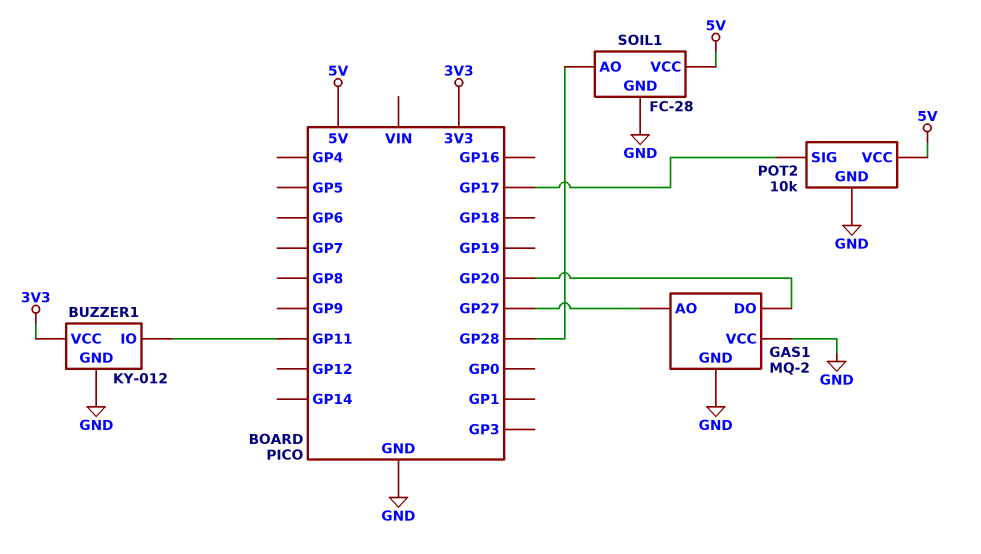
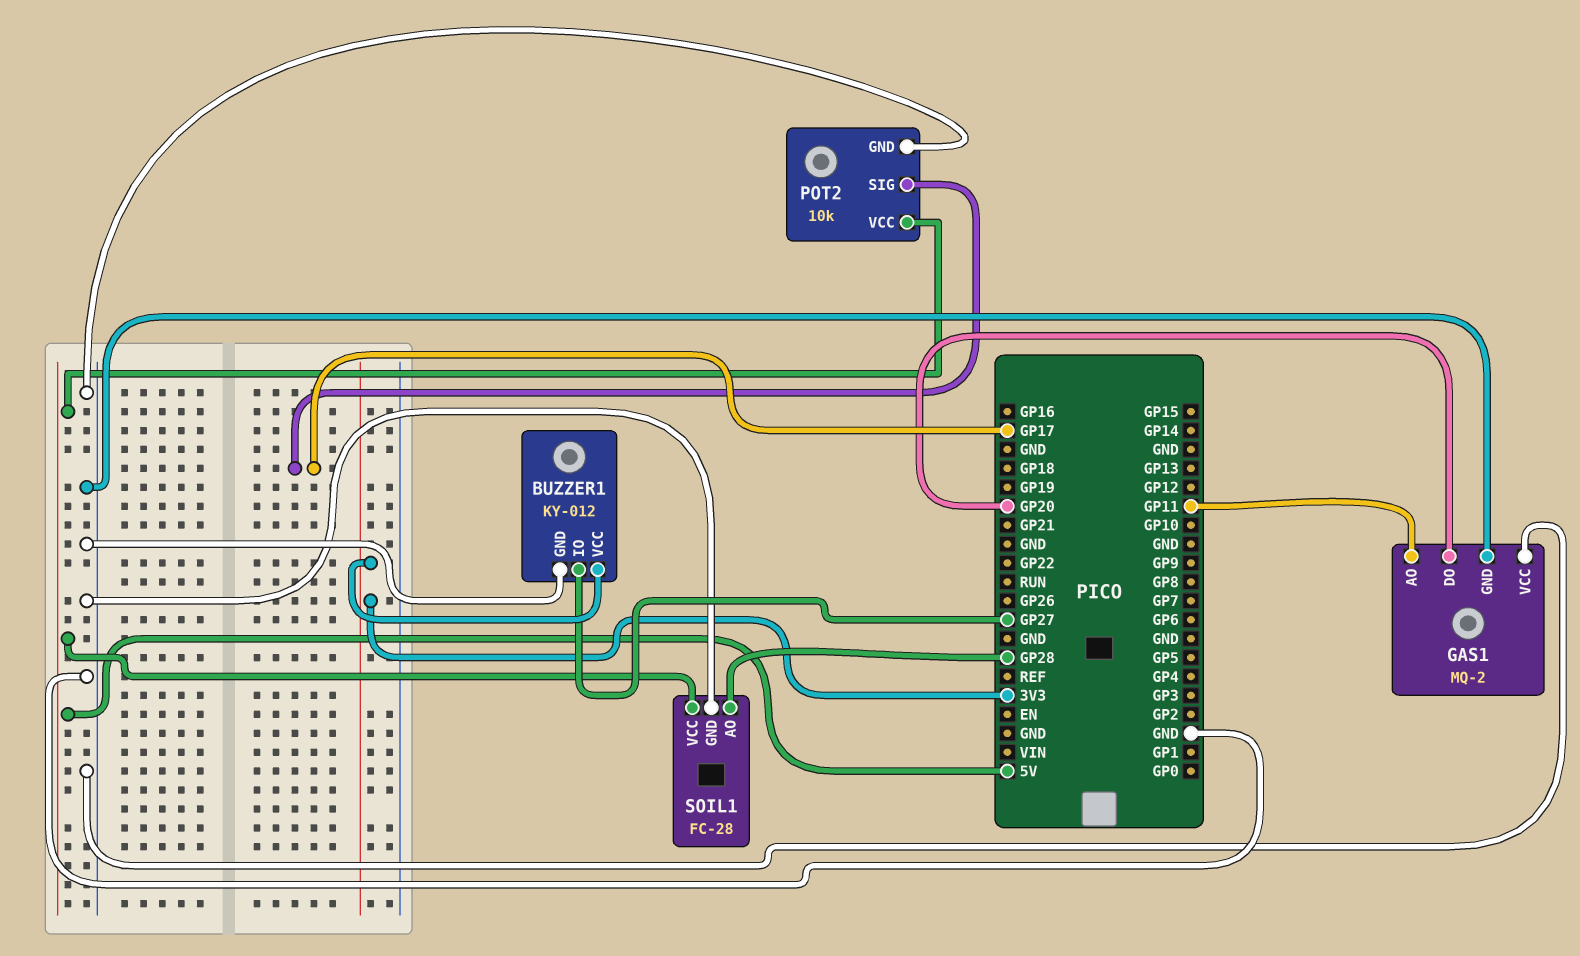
BUZZER1 pin IO: GP11 -> GP27
GAS1 pin AO: GP27 -> GP11

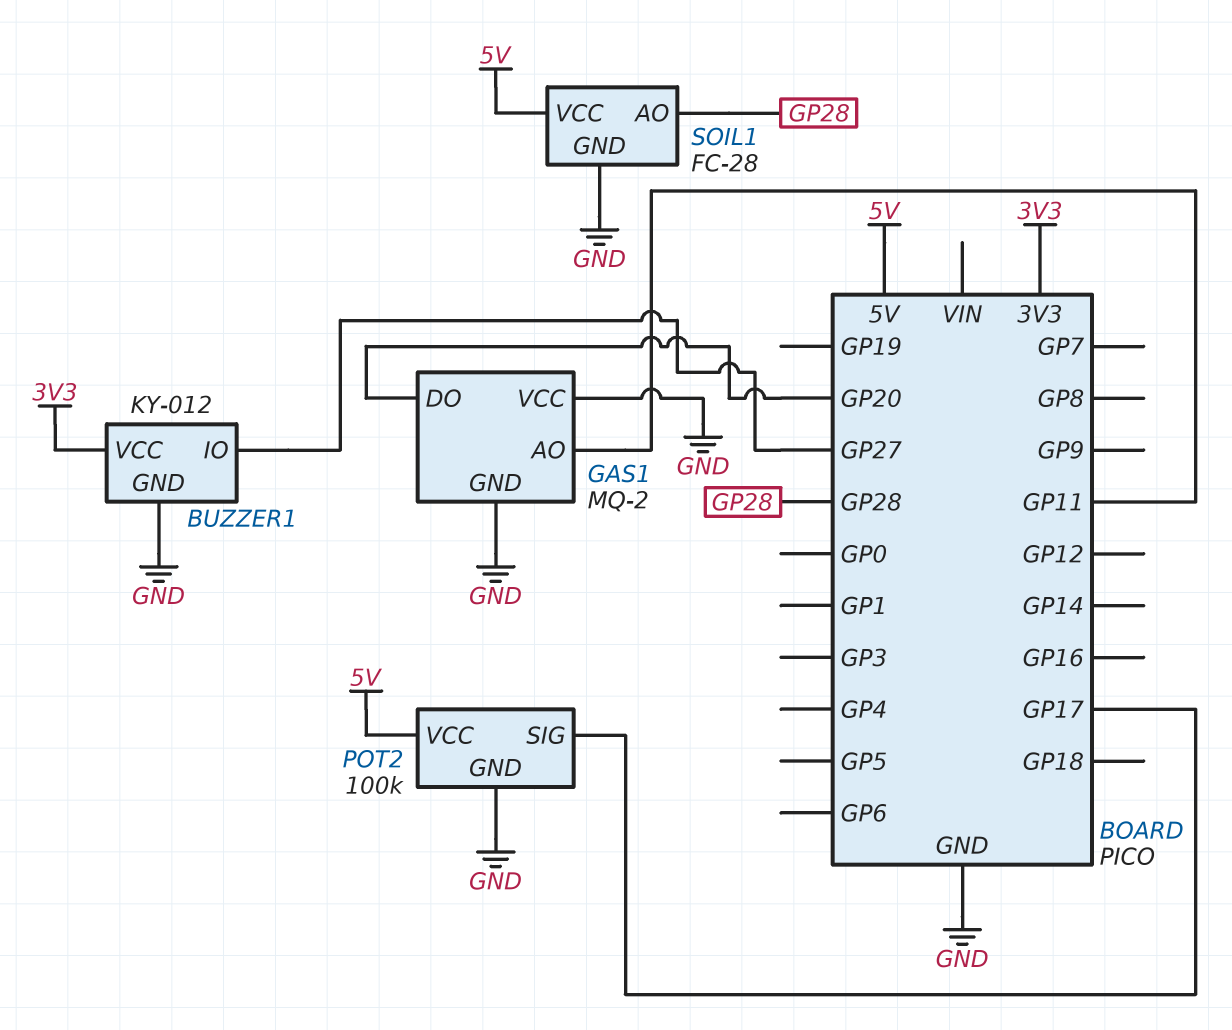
POT2: 10k -> 100k

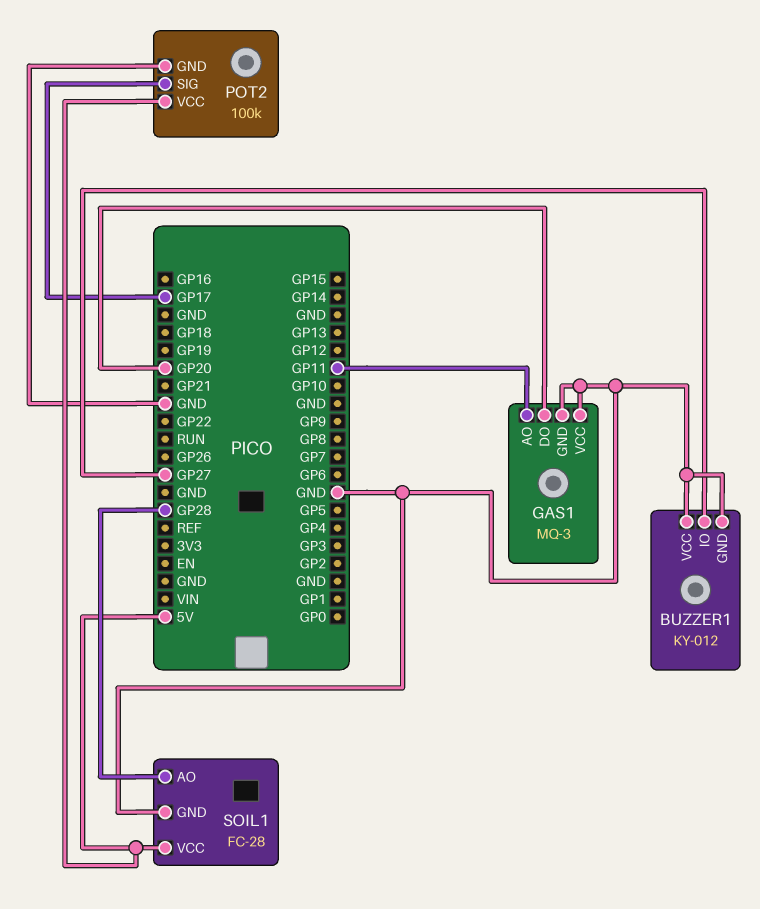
BUZZER1 pin VCC: 3V3 -> GND
GAS1: MQ-2 -> MQ-3

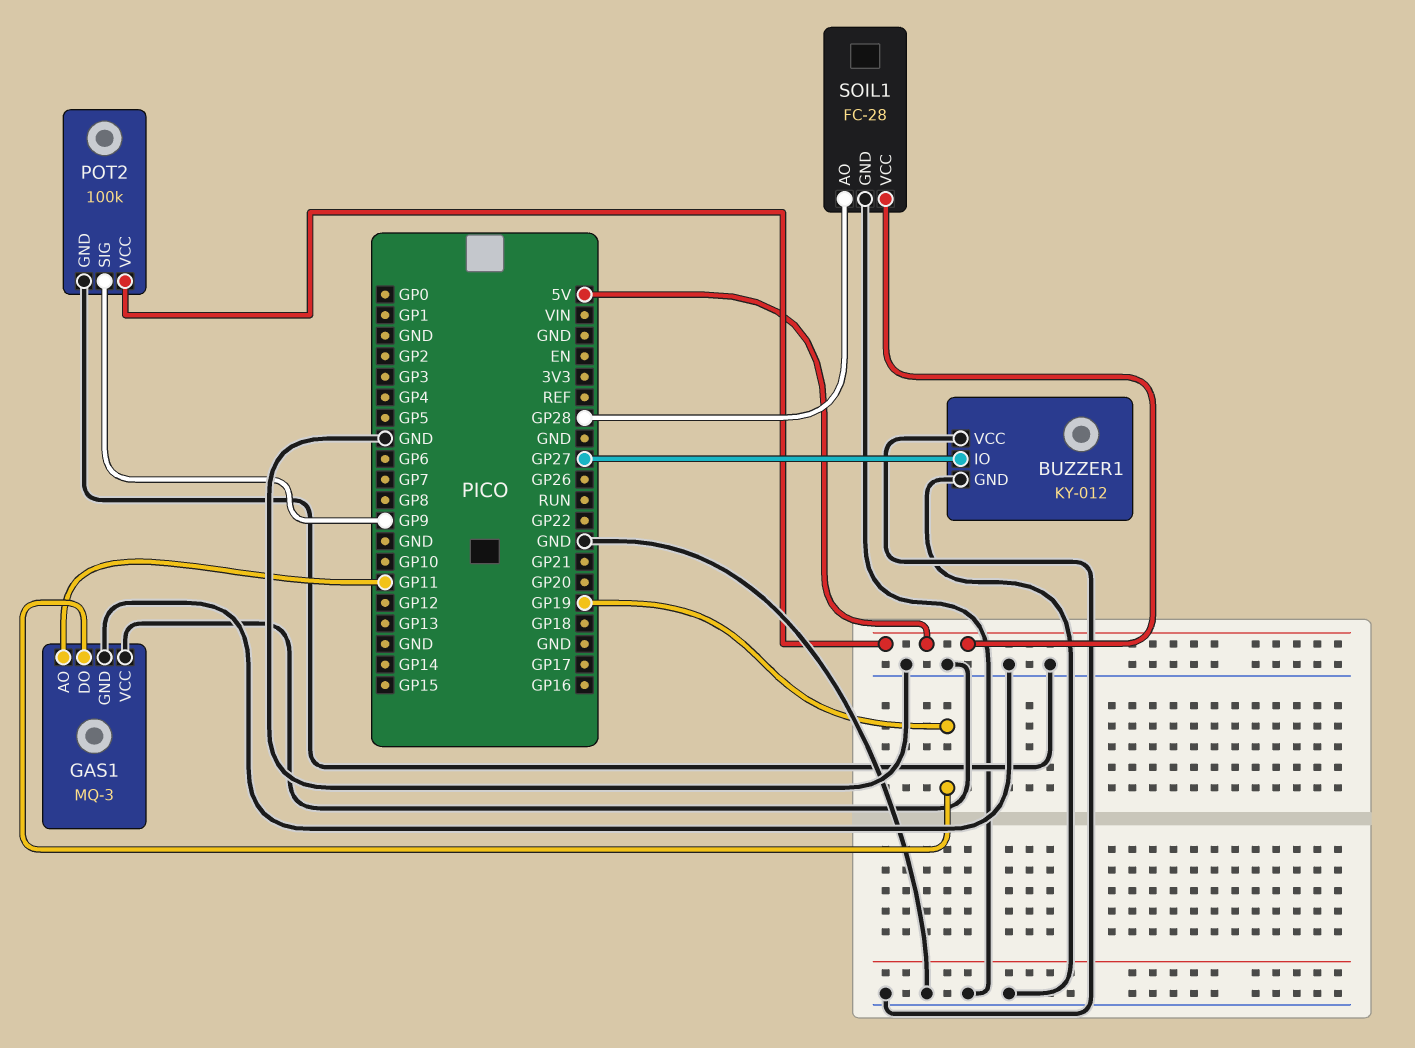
GAS1 pin DO: GP20 -> GP19
POT2 pin SIG: GP17 -> GP9

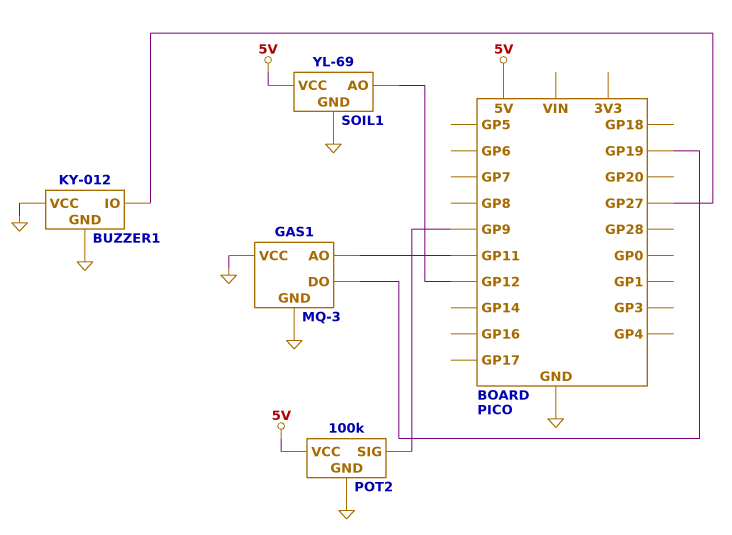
SOIL1: FC-28 -> YL-69
SOIL1 pin AO: GP28 -> GP12

